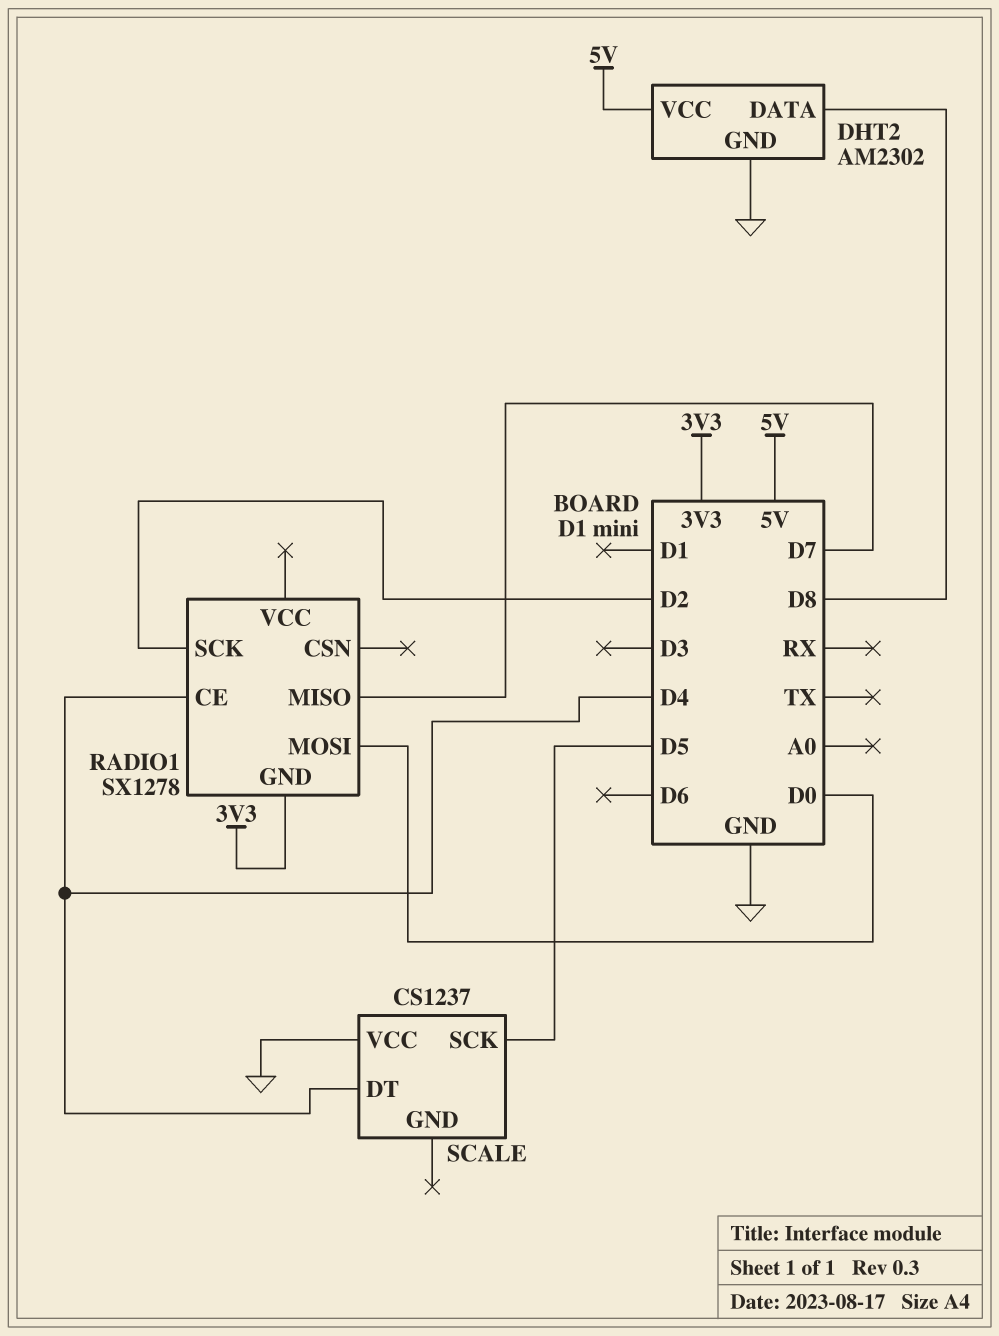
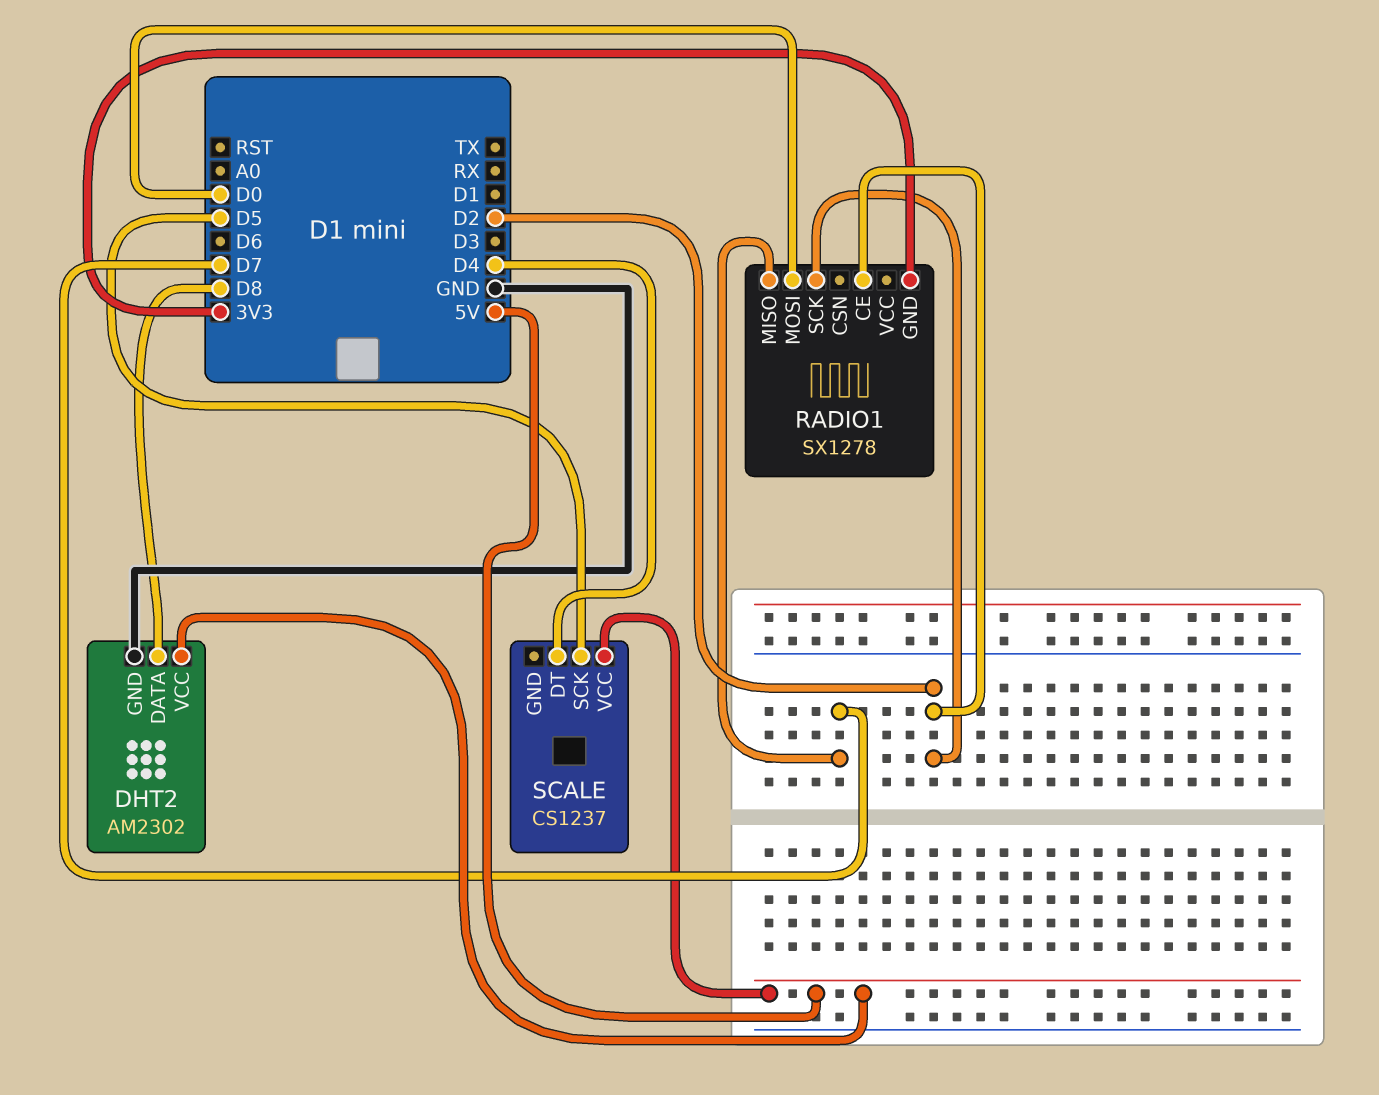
RADIO1 pin CE: D4 -> D2
SCALE pin VCC: GND -> 5V

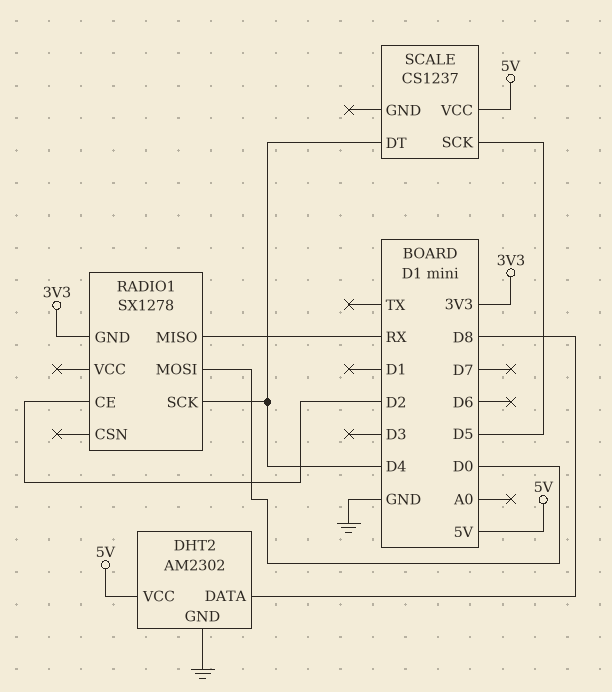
RADIO1 pin MISO: D7 -> RX
RADIO1 pin SCK: D2 -> D4

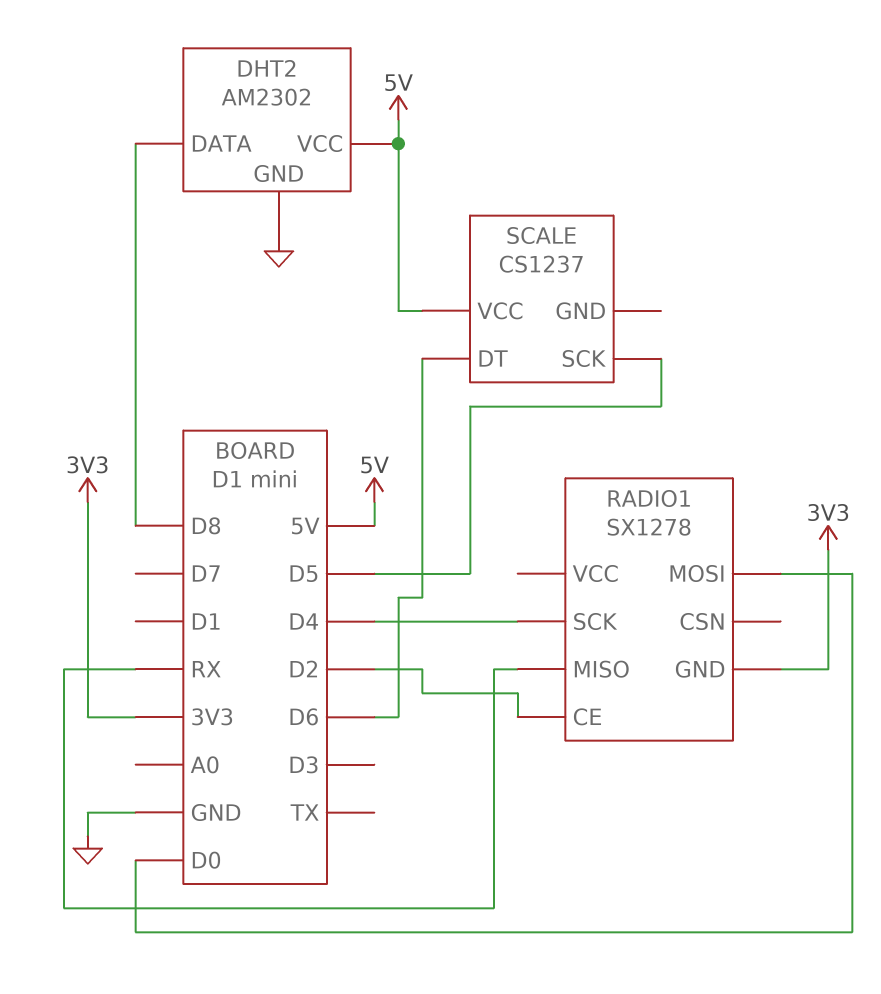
SCALE pin DT: D4 -> D6

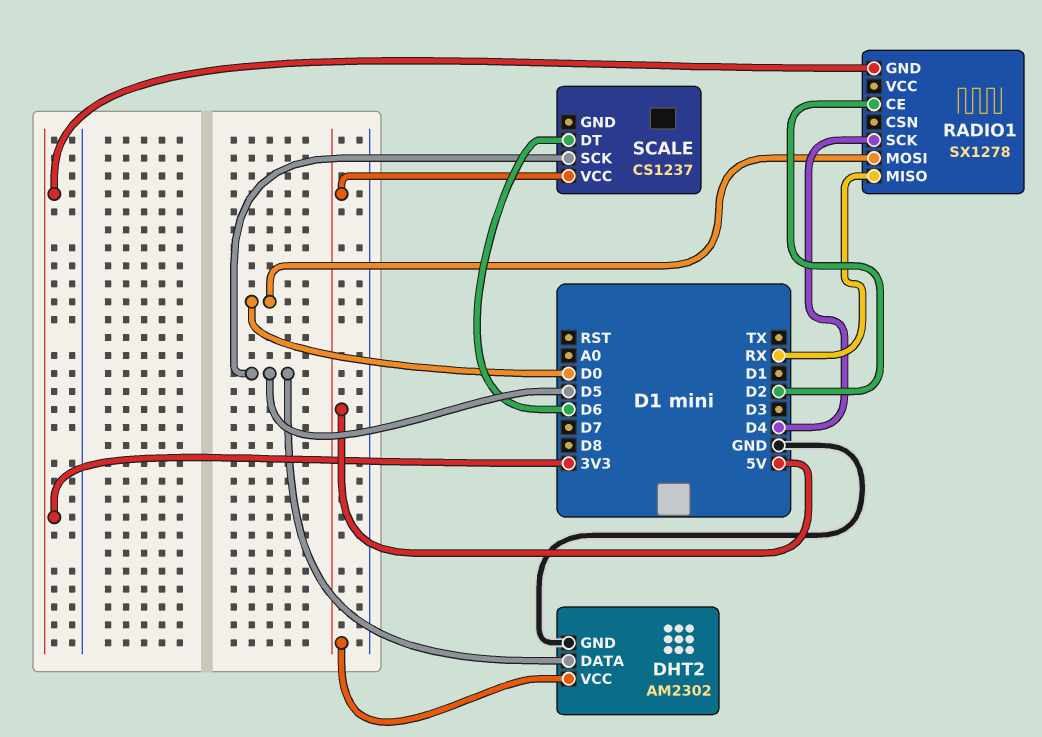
DHT2 pin DATA: D8 -> D5

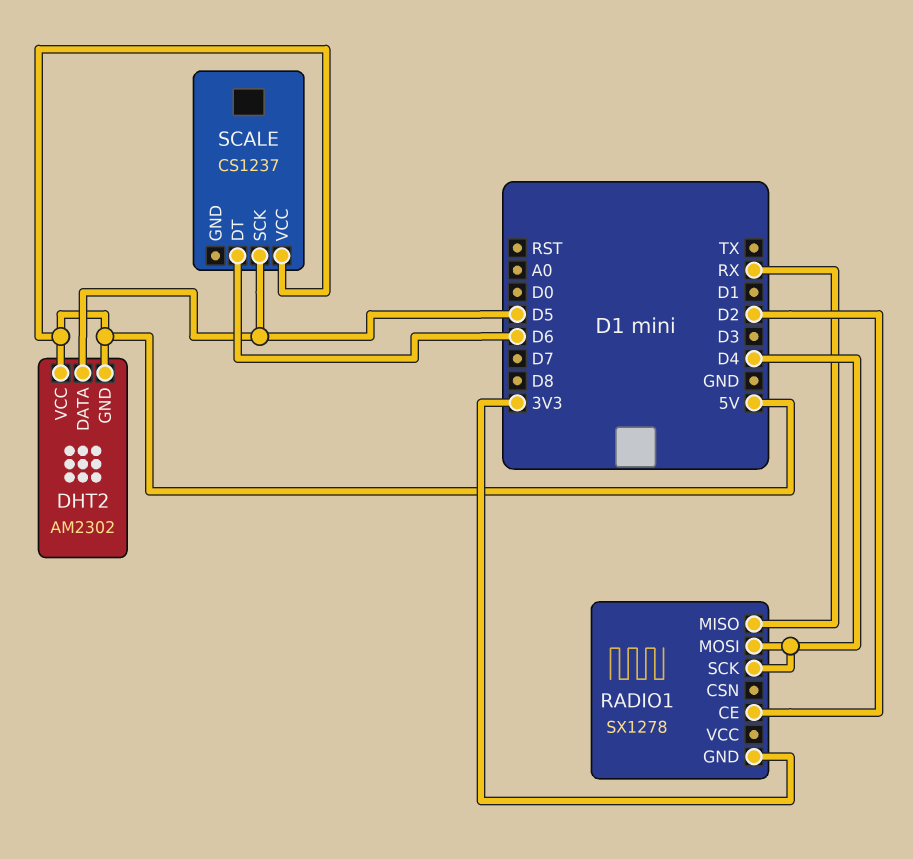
DHT2 pin GND: GND -> 5V
RADIO1 pin MOSI: D0 -> D4

